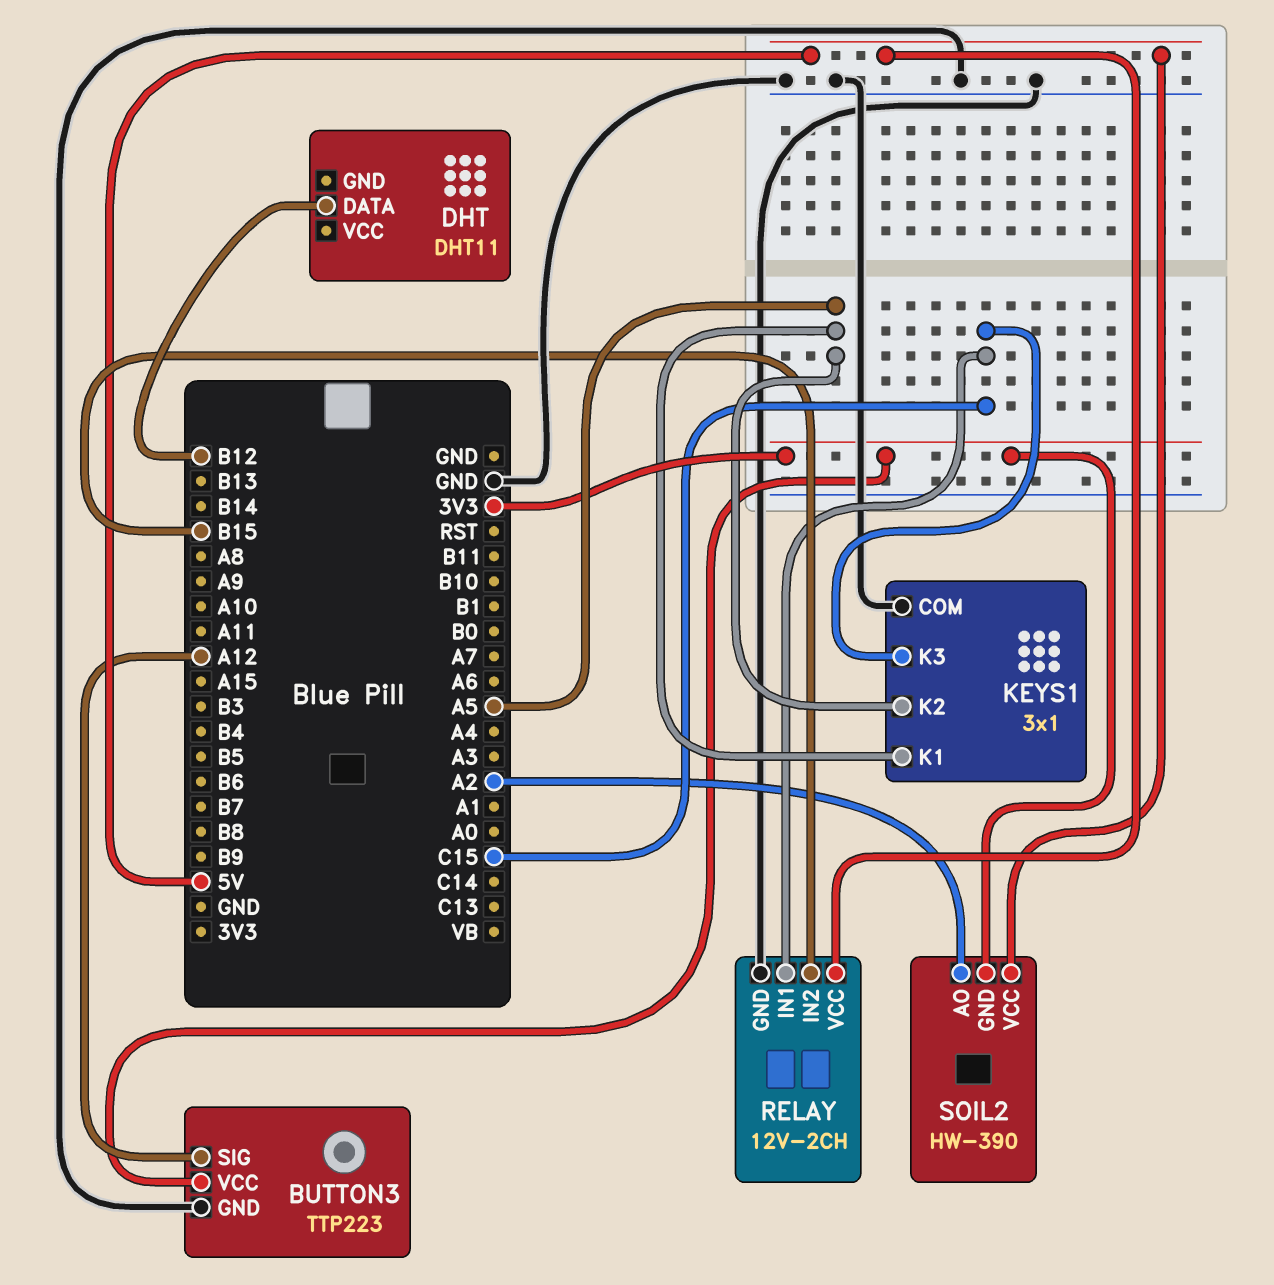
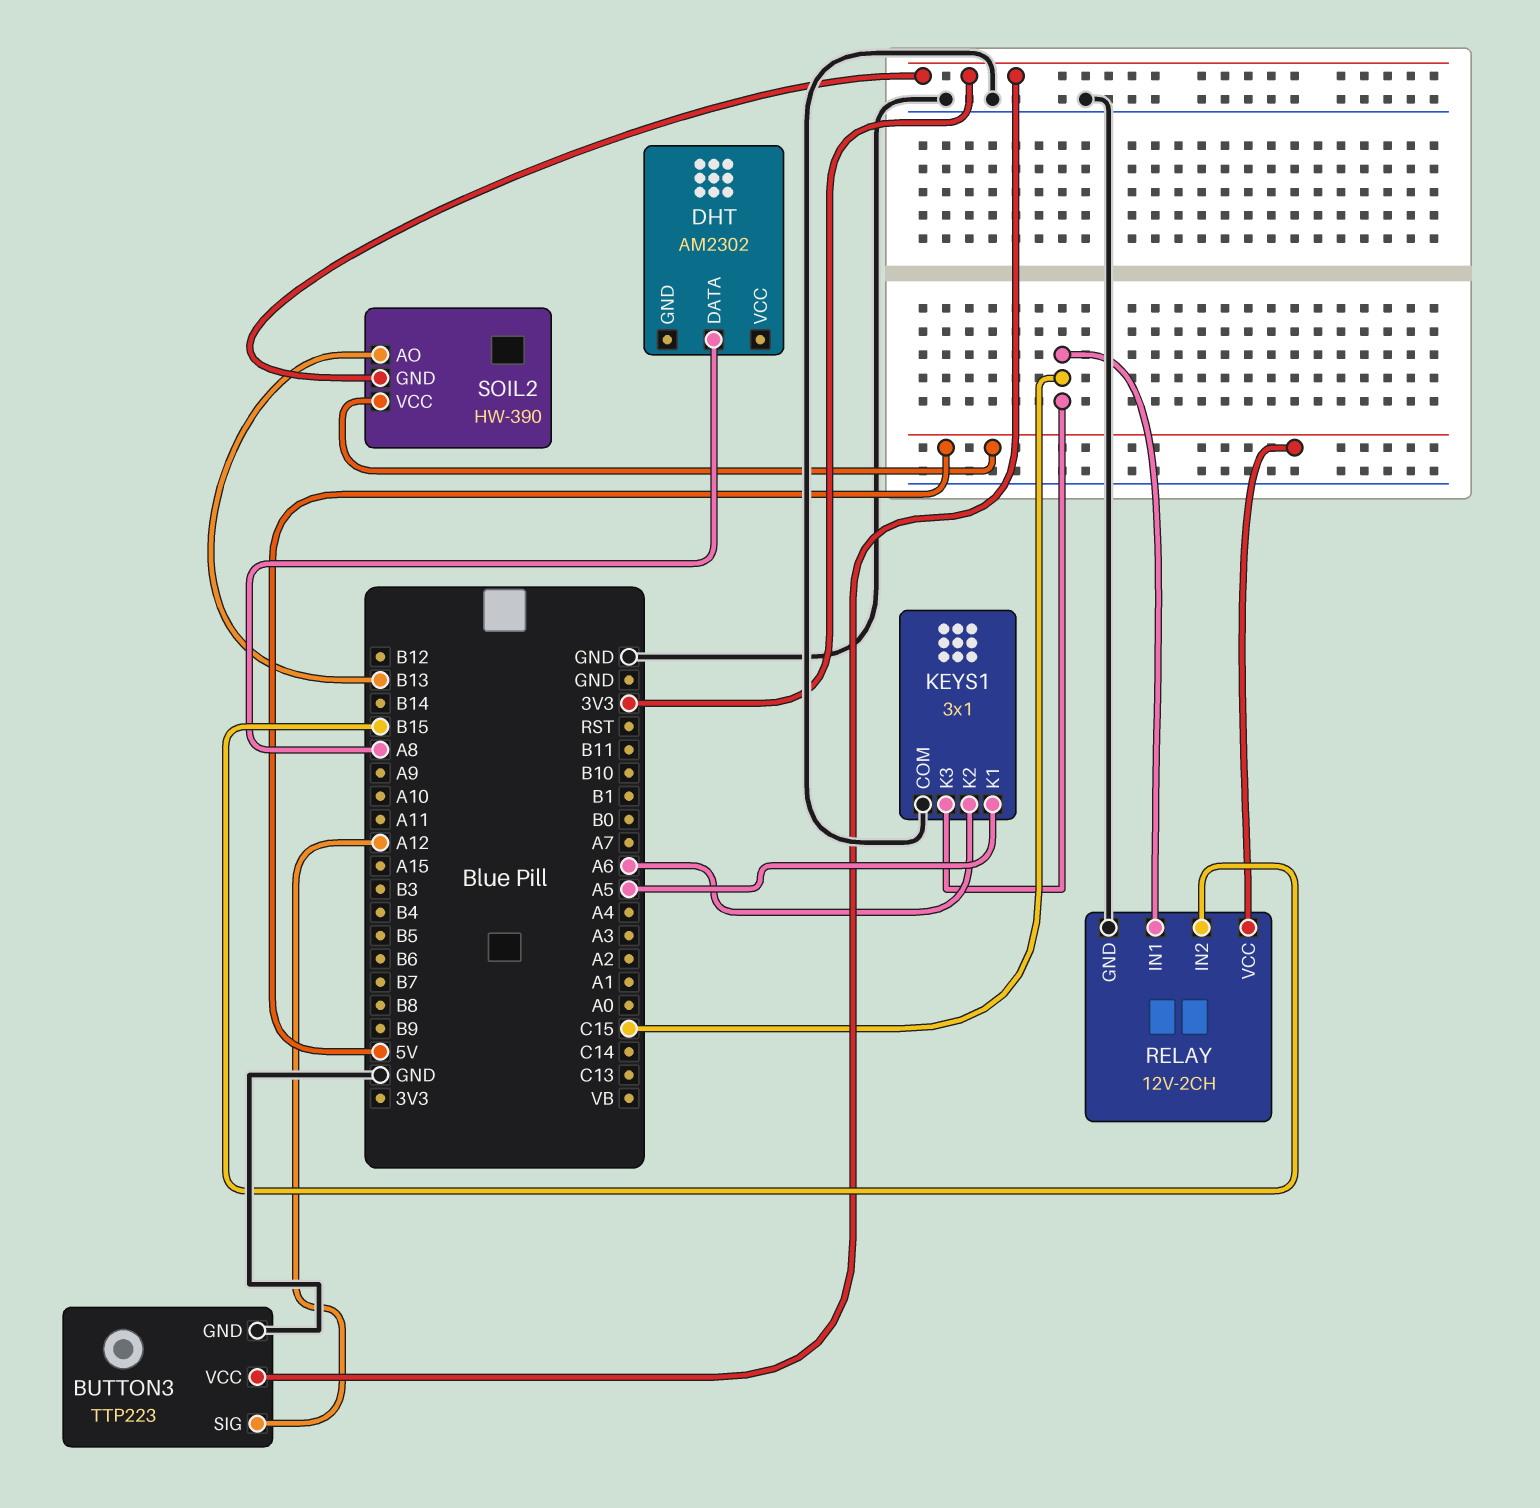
DHT: DHT11 -> AM2302
DHT pin DATA: B12 -> A8
KEYS1 pin K2: A5 -> A6
SOIL2 pin AO: A2 -> B13

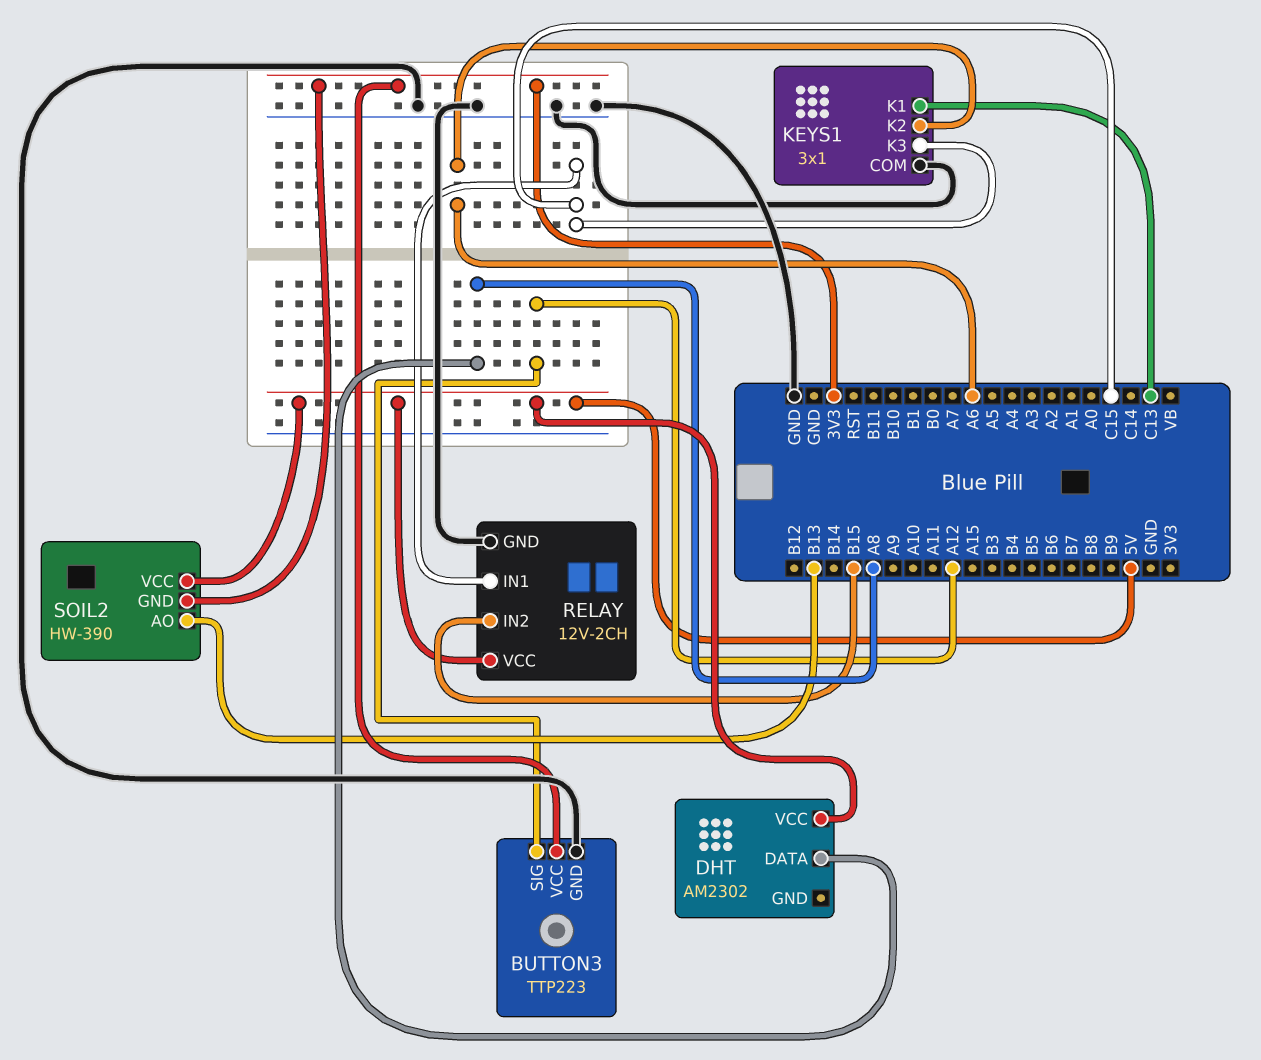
DHT pin VCC: none -> 5V
KEYS1 pin K1: A5 -> C13

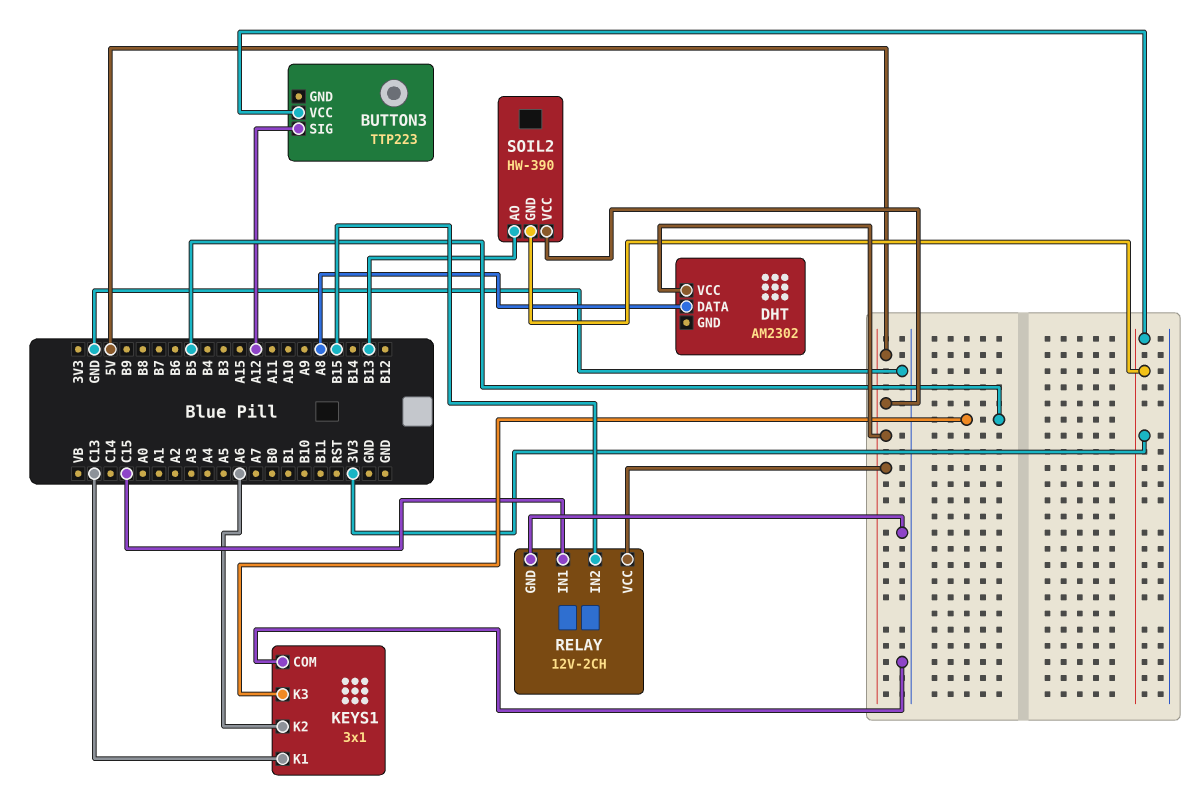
BUTTON3 pin GND: GND -> none
KEYS1 pin K3: C15 -> B5

